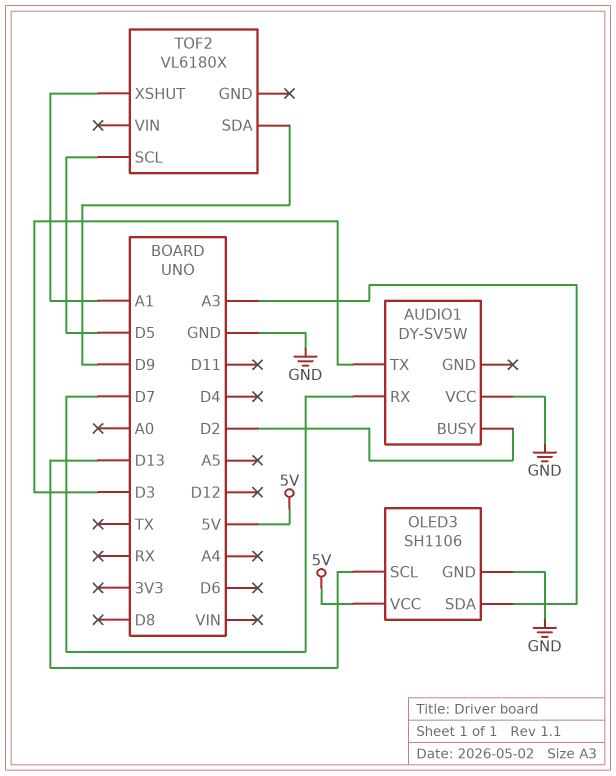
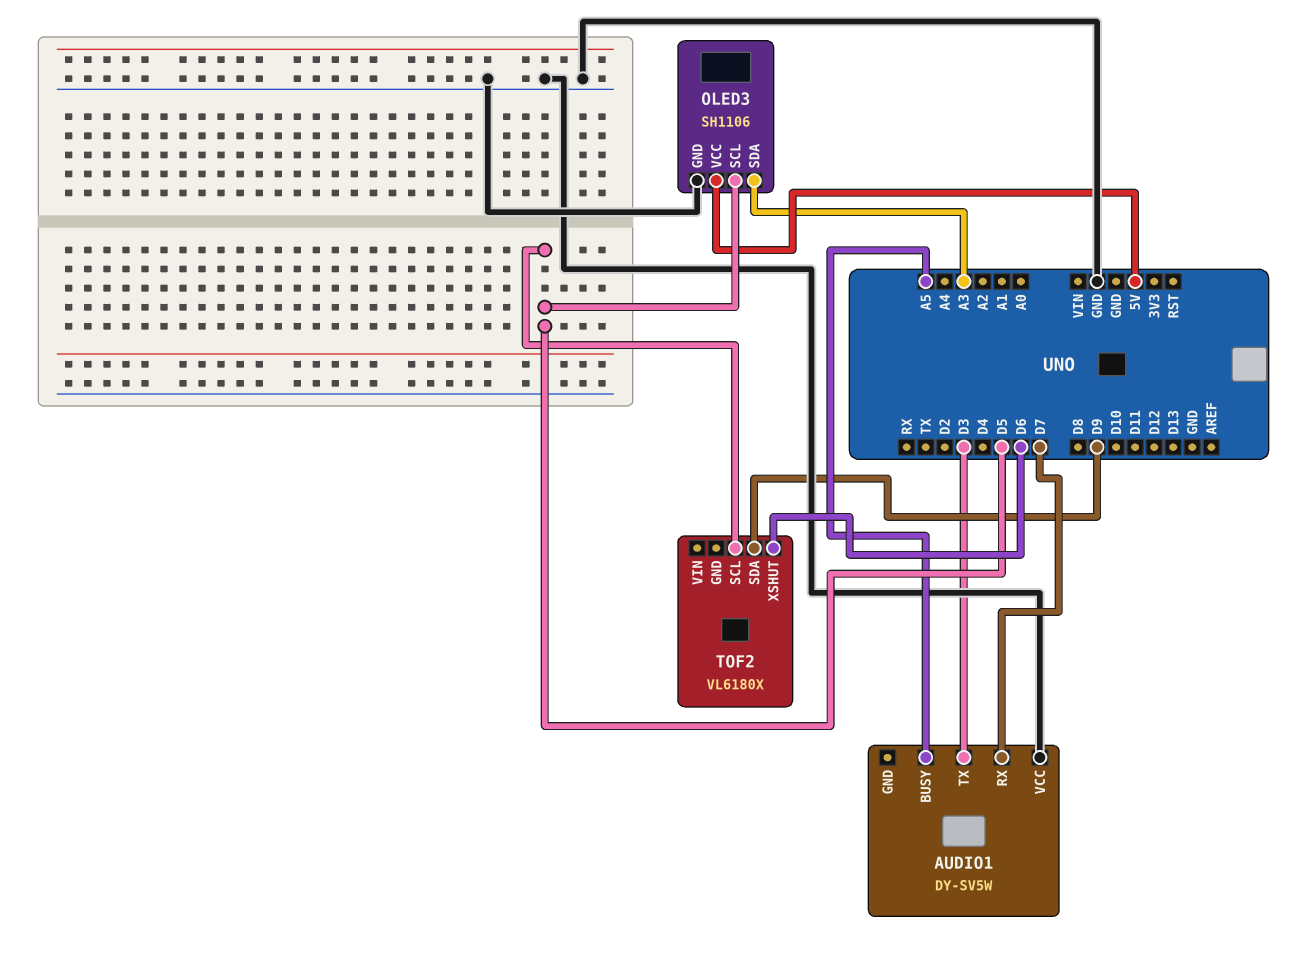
AUDIO1 pin BUSY: D2 -> A5
OLED3 pin SCL: D13 -> D5
TOF2 pin XSHUT: A1 -> D6

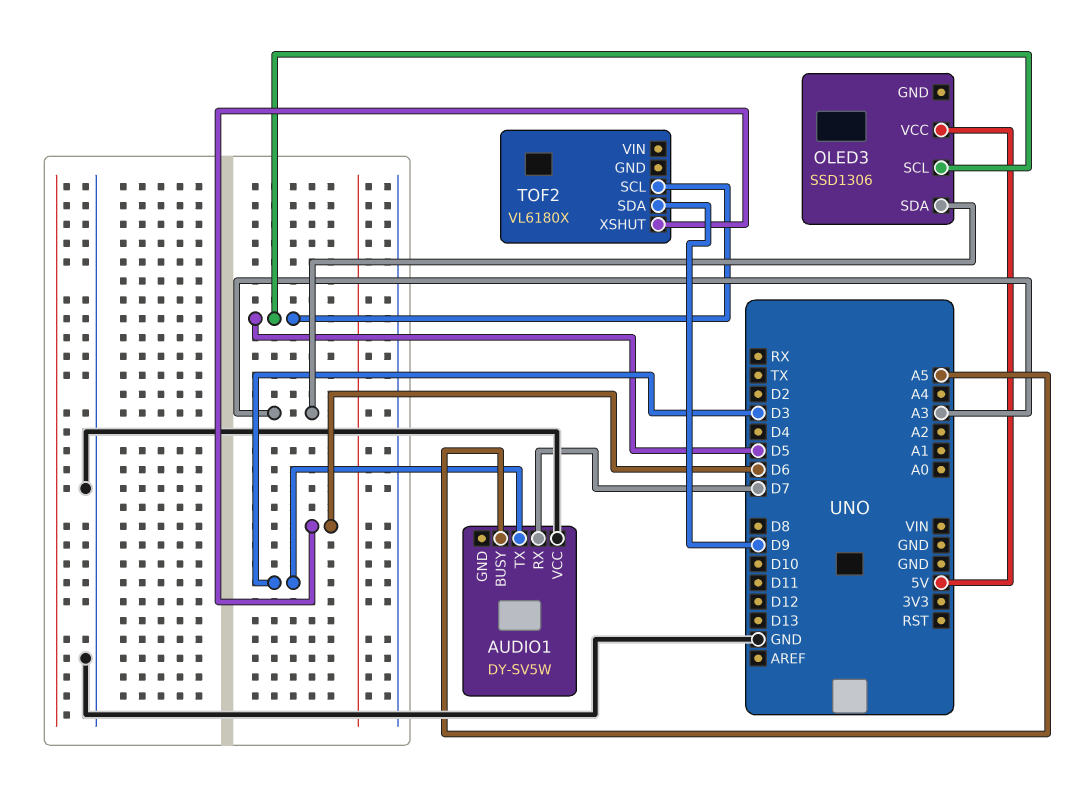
OLED3: SH1106 -> SSD1306
OLED3 pin GND: GND -> none

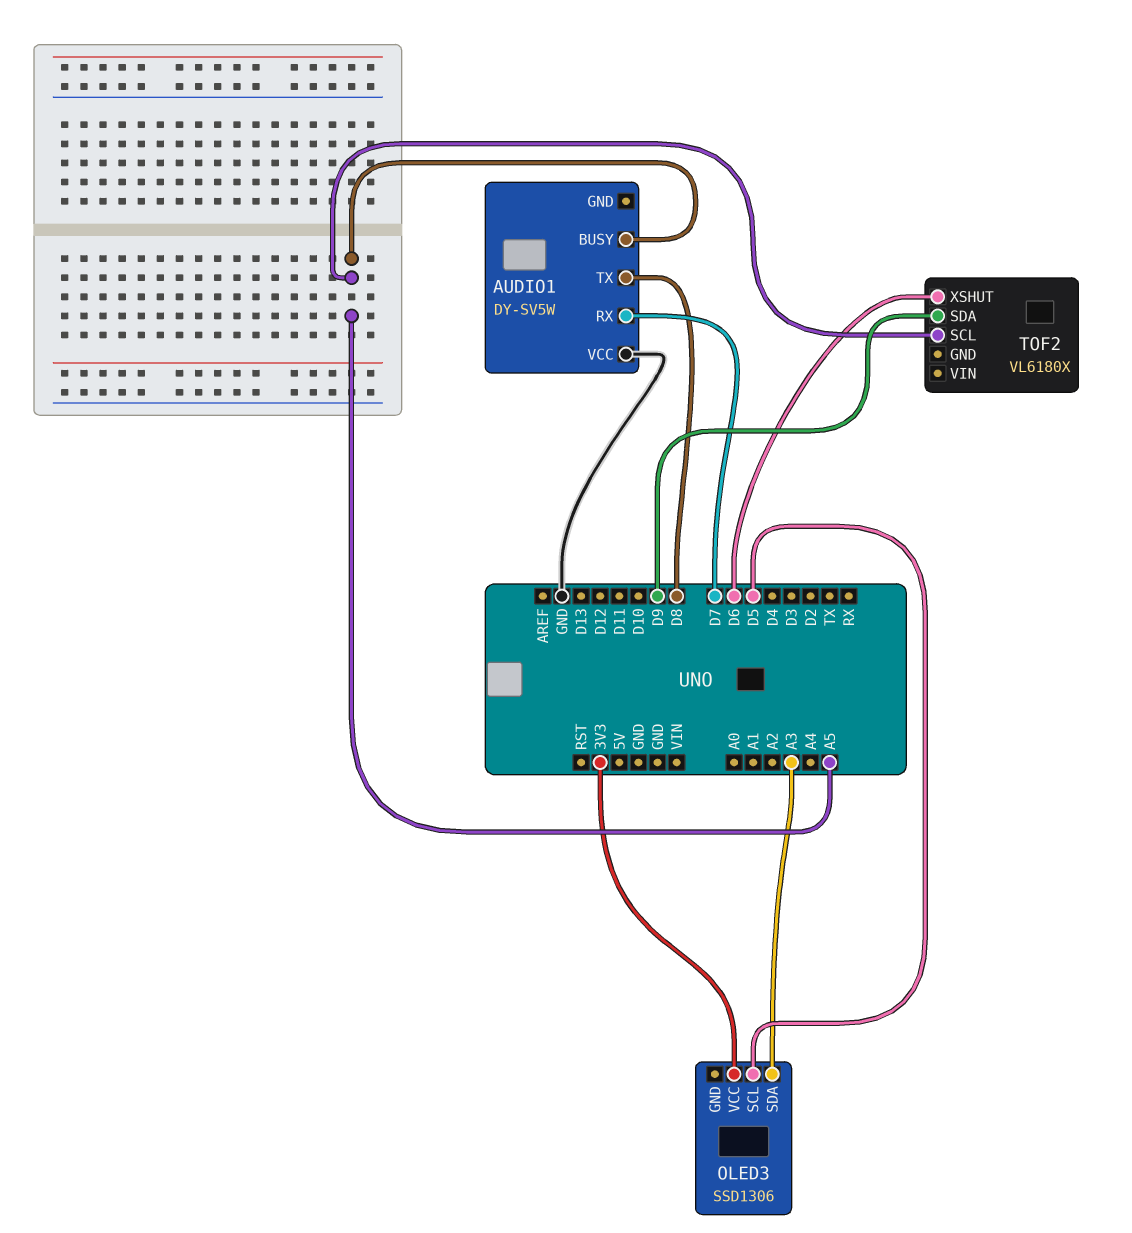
AUDIO1 pin TX: D3 -> D8
OLED3 pin VCC: 5V -> 3V3
TOF2 pin SCL: D5 -> A5

